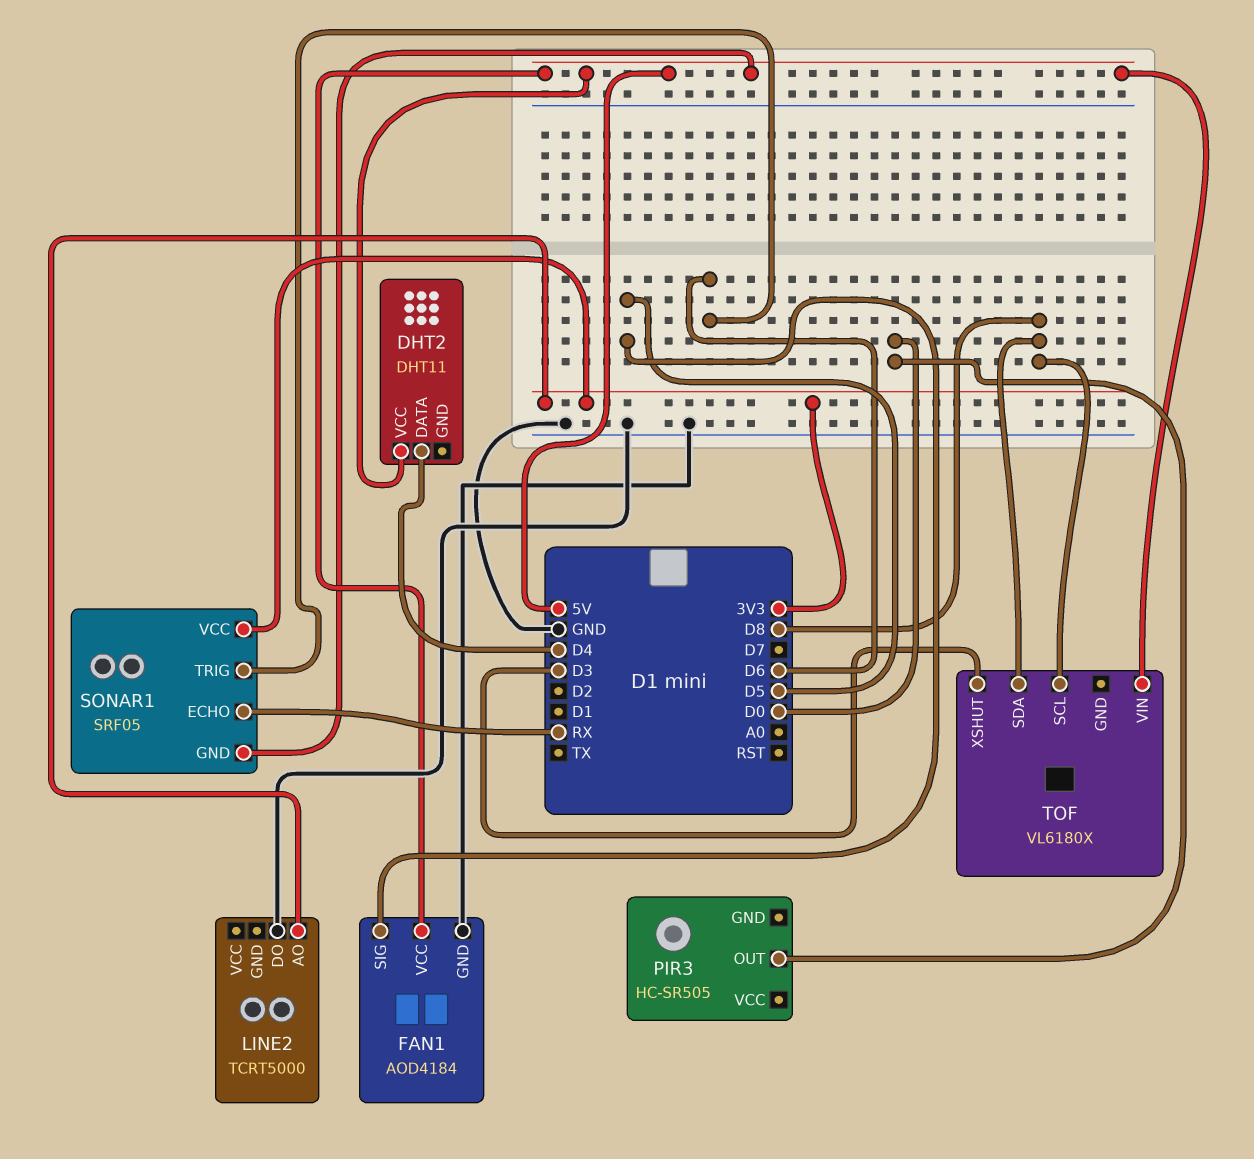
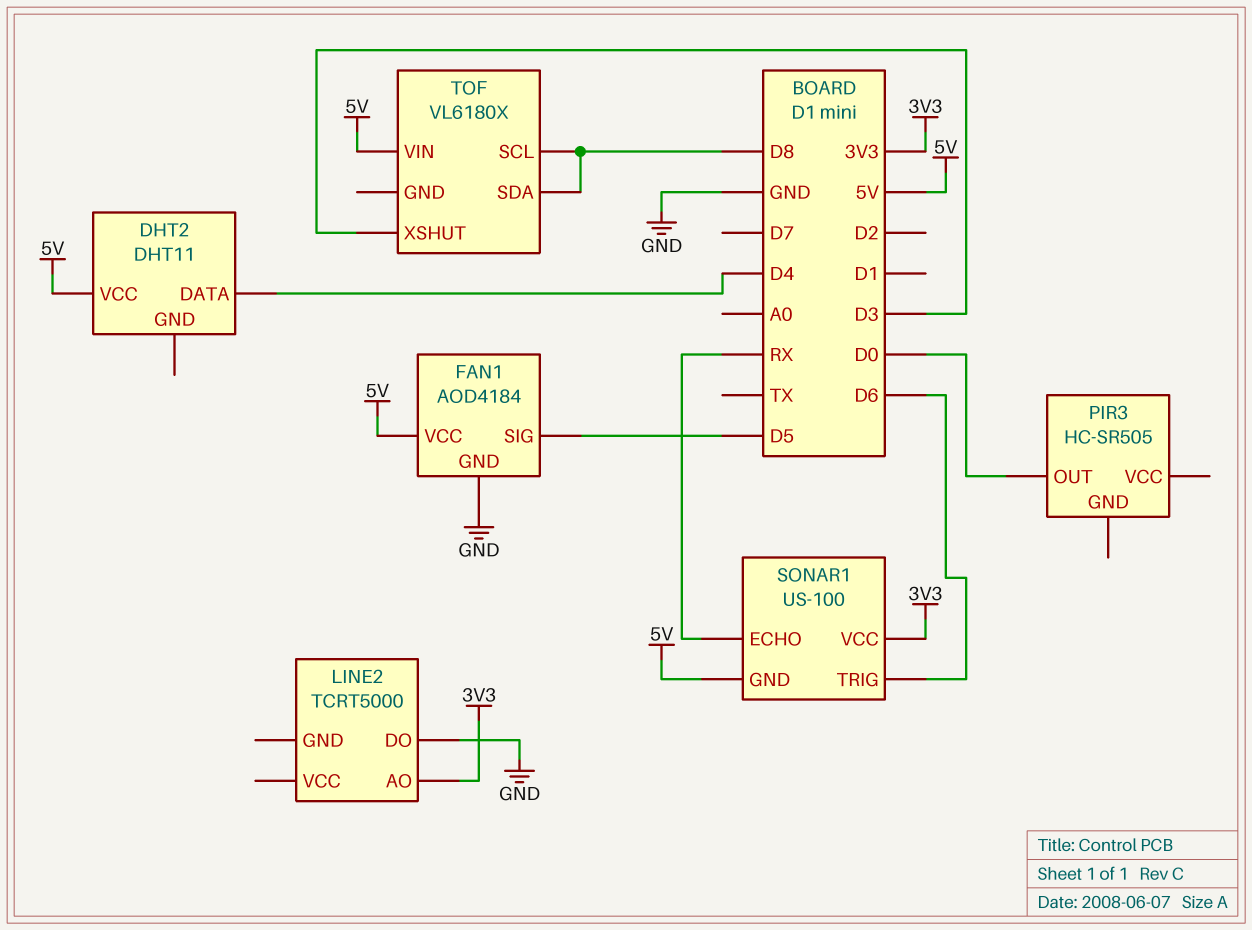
SONAR1: SRF05 -> US-100

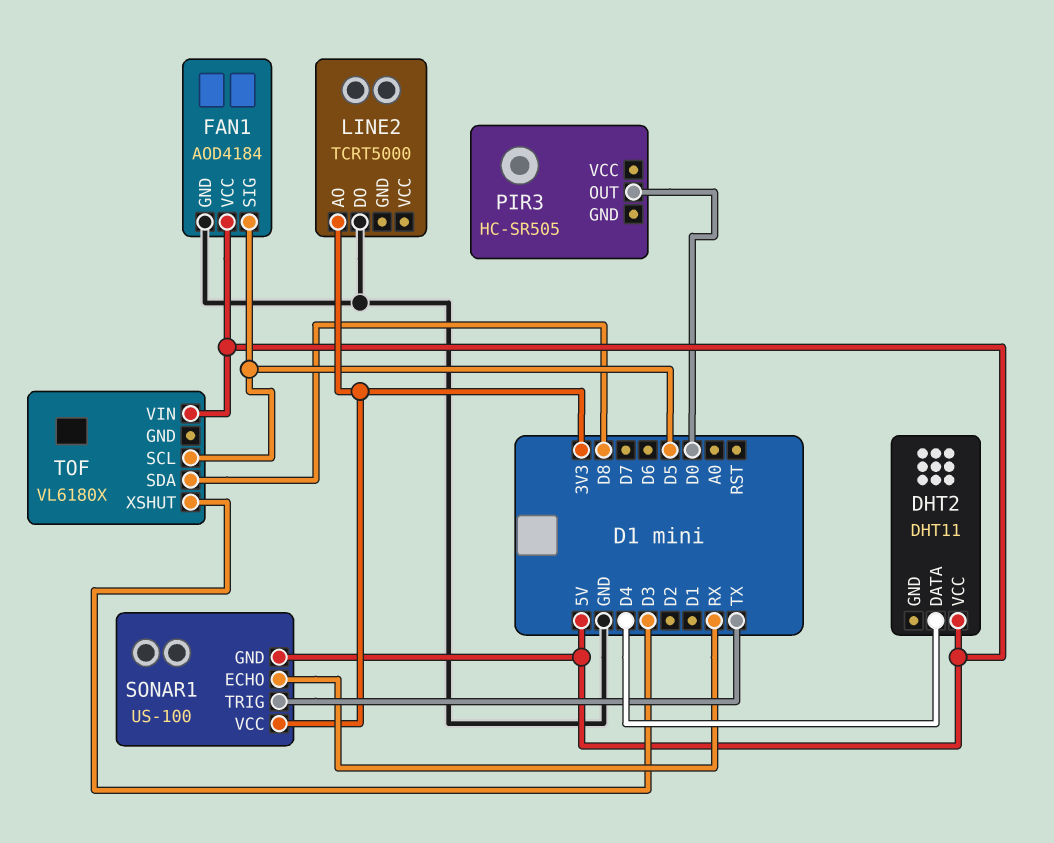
SONAR1 pin TRIG: D6 -> TX
TOF pin SCL: D8 -> D5

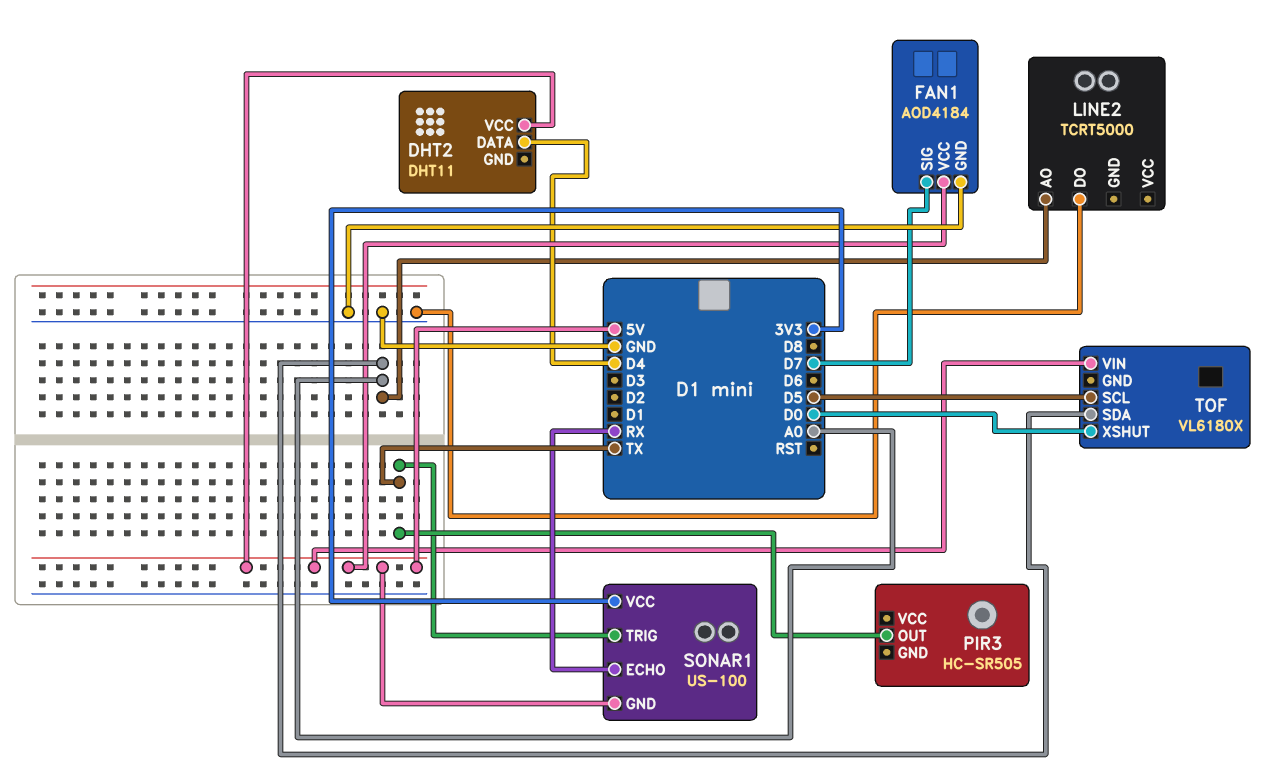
FAN1 pin SIG: D5 -> D7
LINE2 pin AO: 3V3 -> A0
PIR3 pin OUT: D0 -> TX
TOF pin SDA: D8 -> A0
TOF pin XSHUT: D3 -> D0

